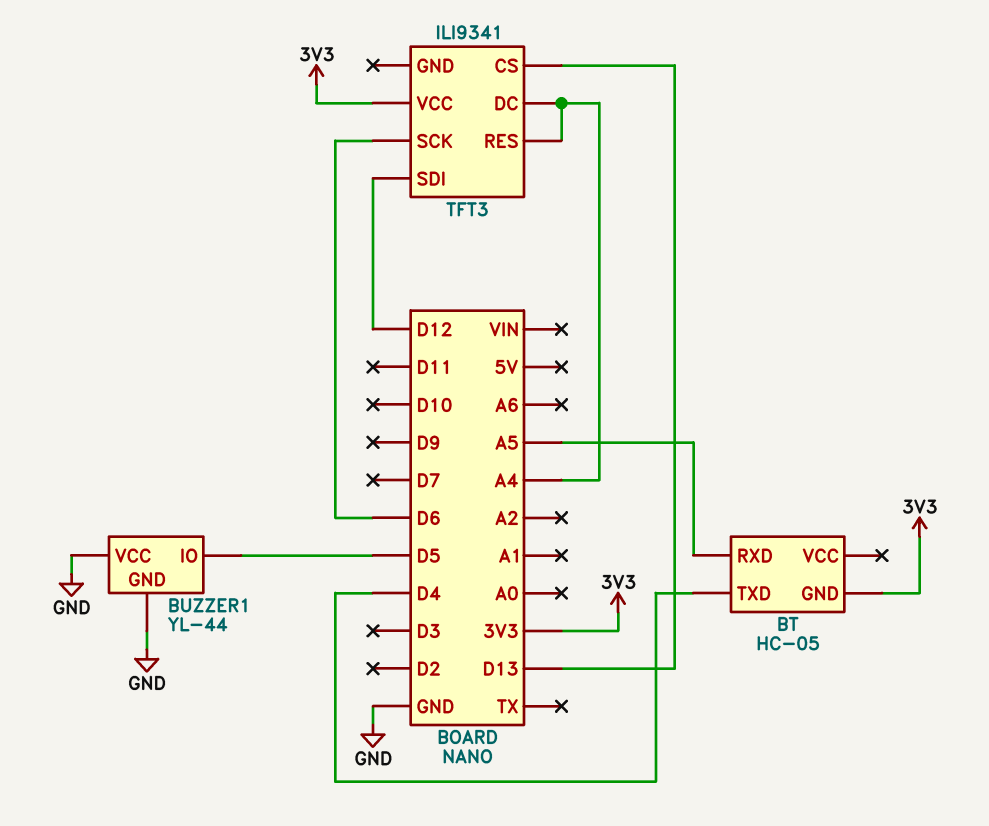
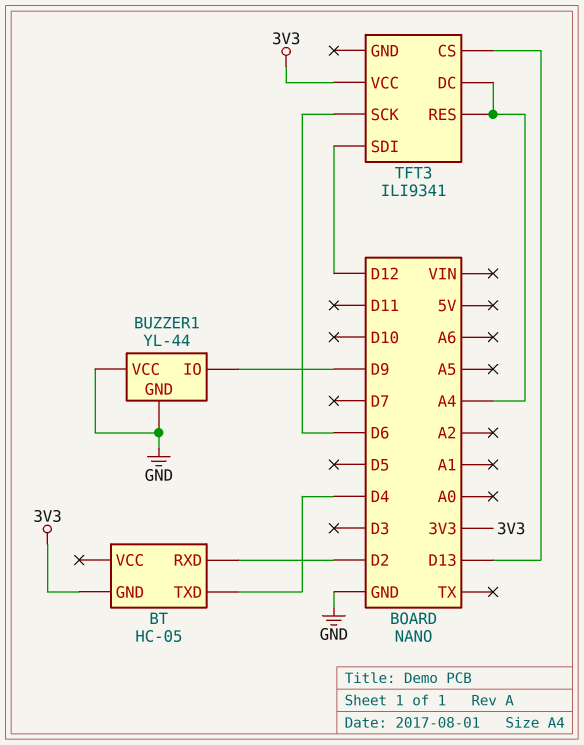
BT pin RXD: A5 -> D2
BUZZER1 pin IO: D5 -> D9

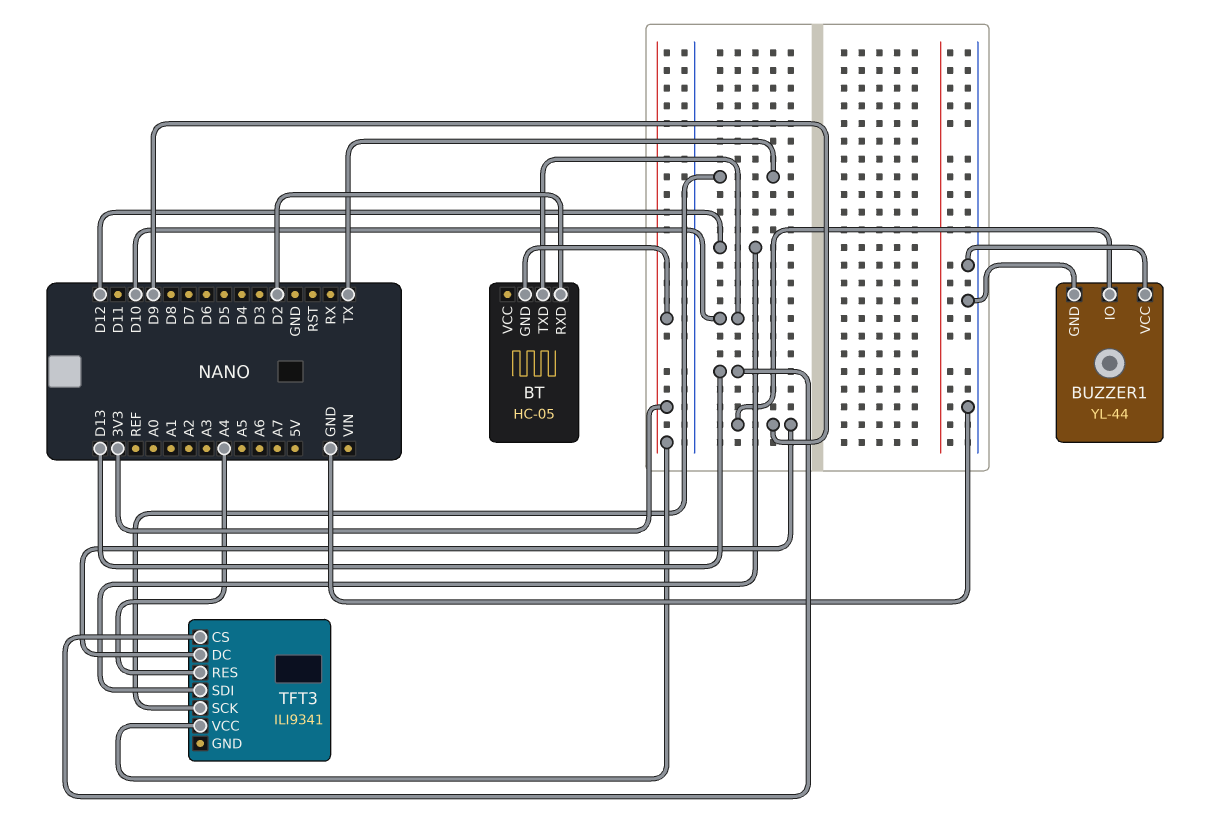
BT pin TXD: D4 -> D10
TFT3 pin DC: A4 -> D9
TFT3 pin SCK: D6 -> TX

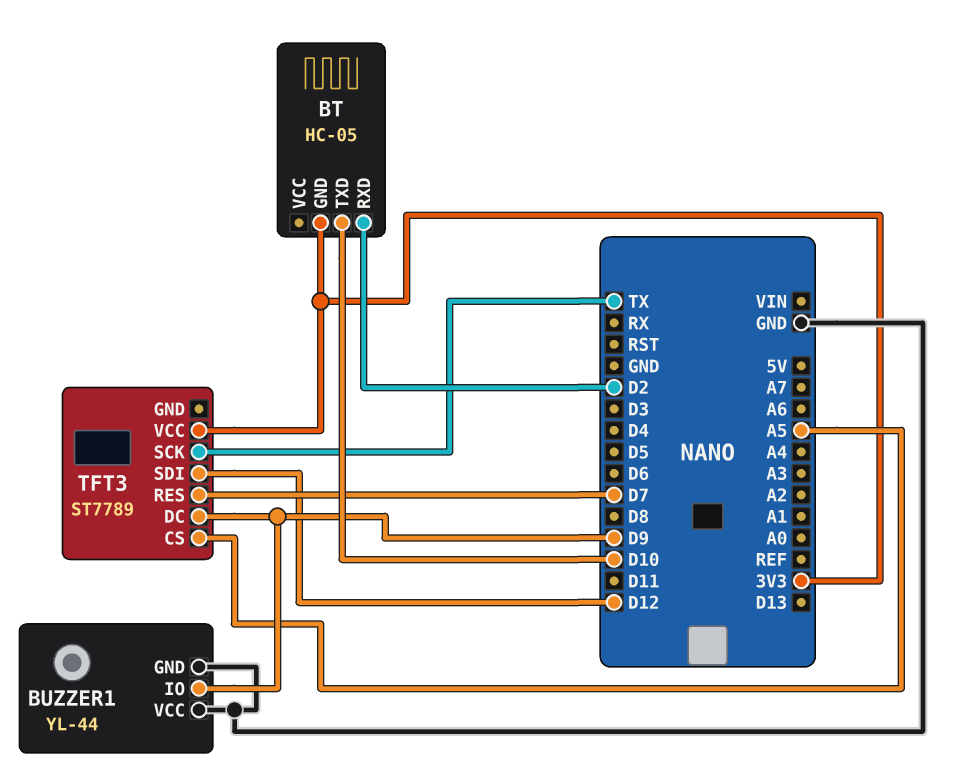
TFT3: ILI9341 -> ST7789
TFT3 pin CS: D13 -> A5
TFT3 pin RES: A4 -> D7

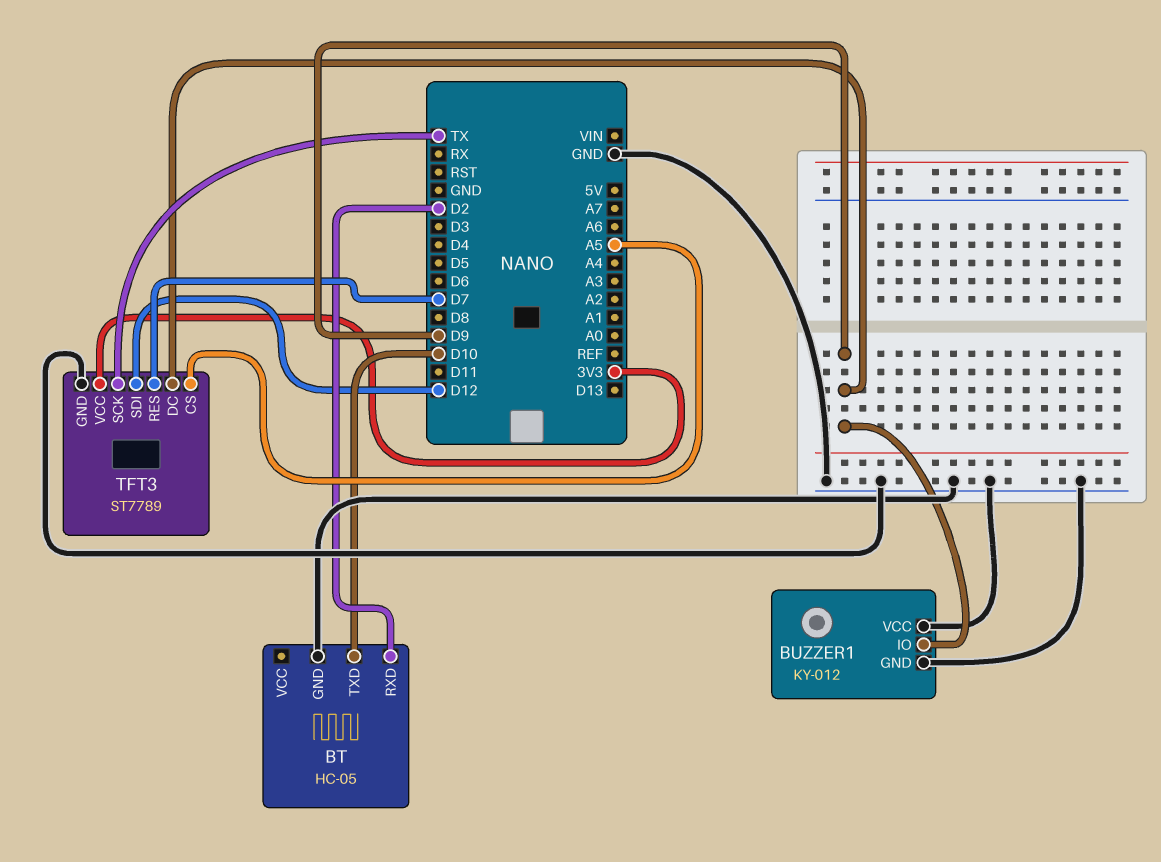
BT pin GND: 3V3 -> GND
BUZZER1: YL-44 -> KY-012
TFT3 pin GND: none -> GND

